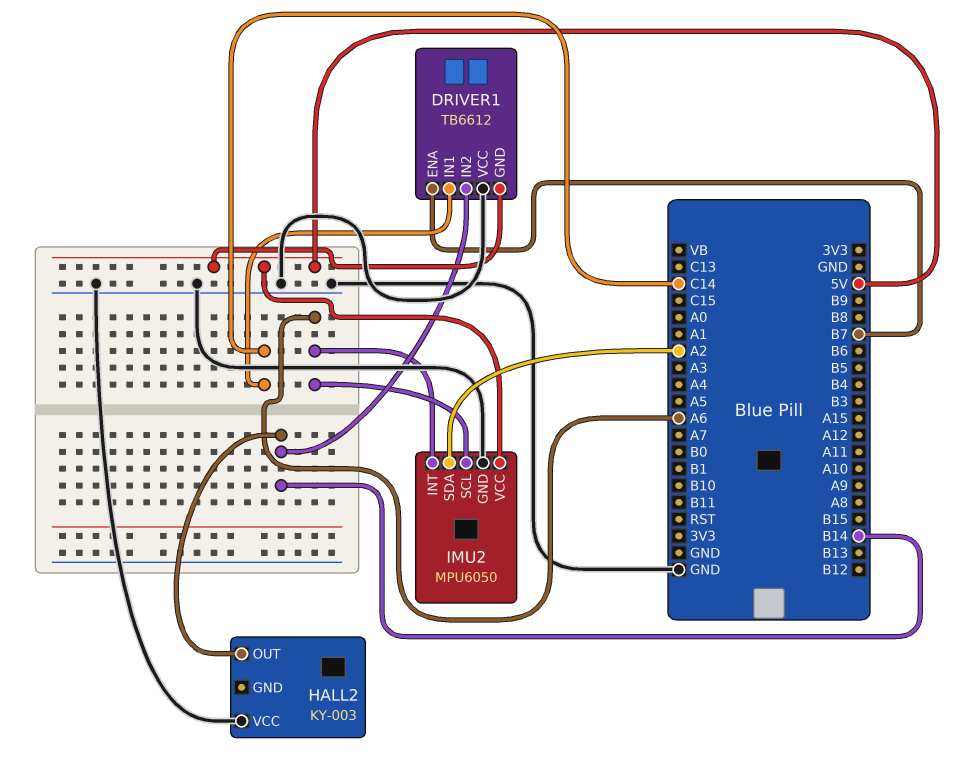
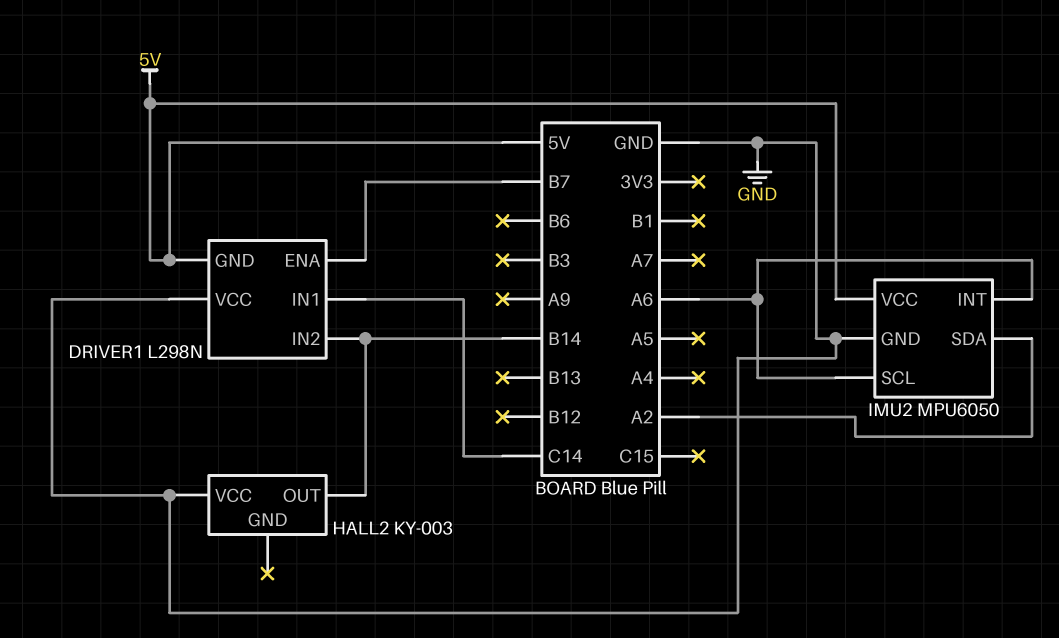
DRIVER1: TB6612 -> L298N

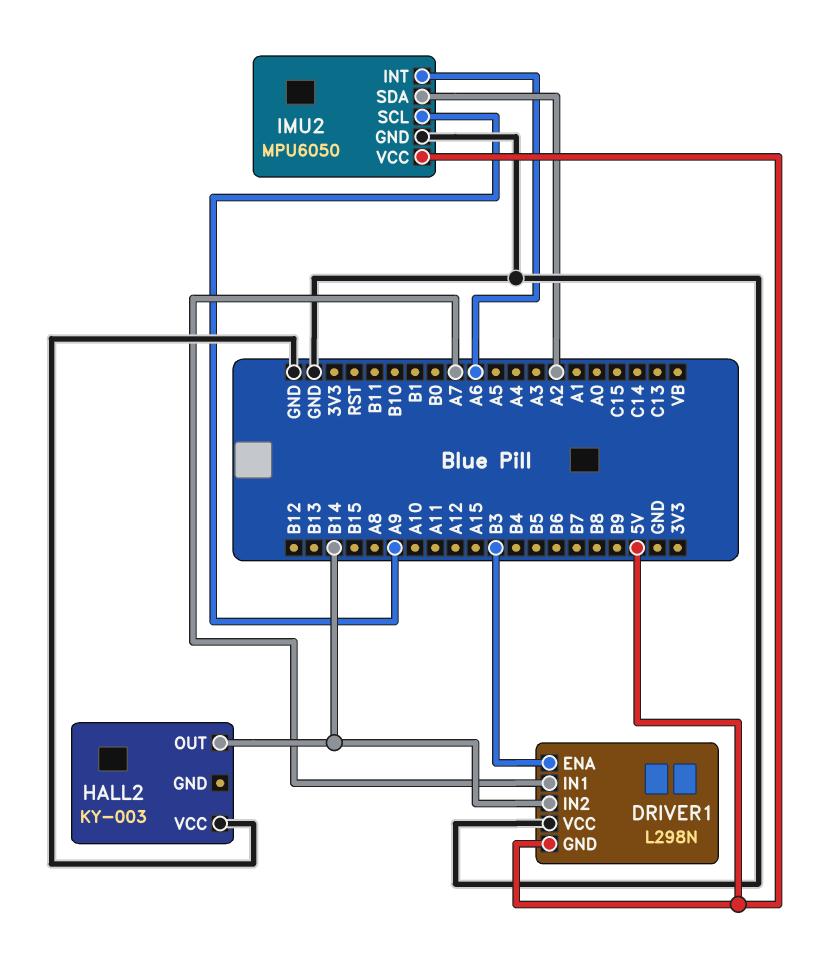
DRIVER1 pin ENA: B7 -> B3
DRIVER1 pin IN1: C14 -> A7
IMU2 pin SCL: A6 -> A9

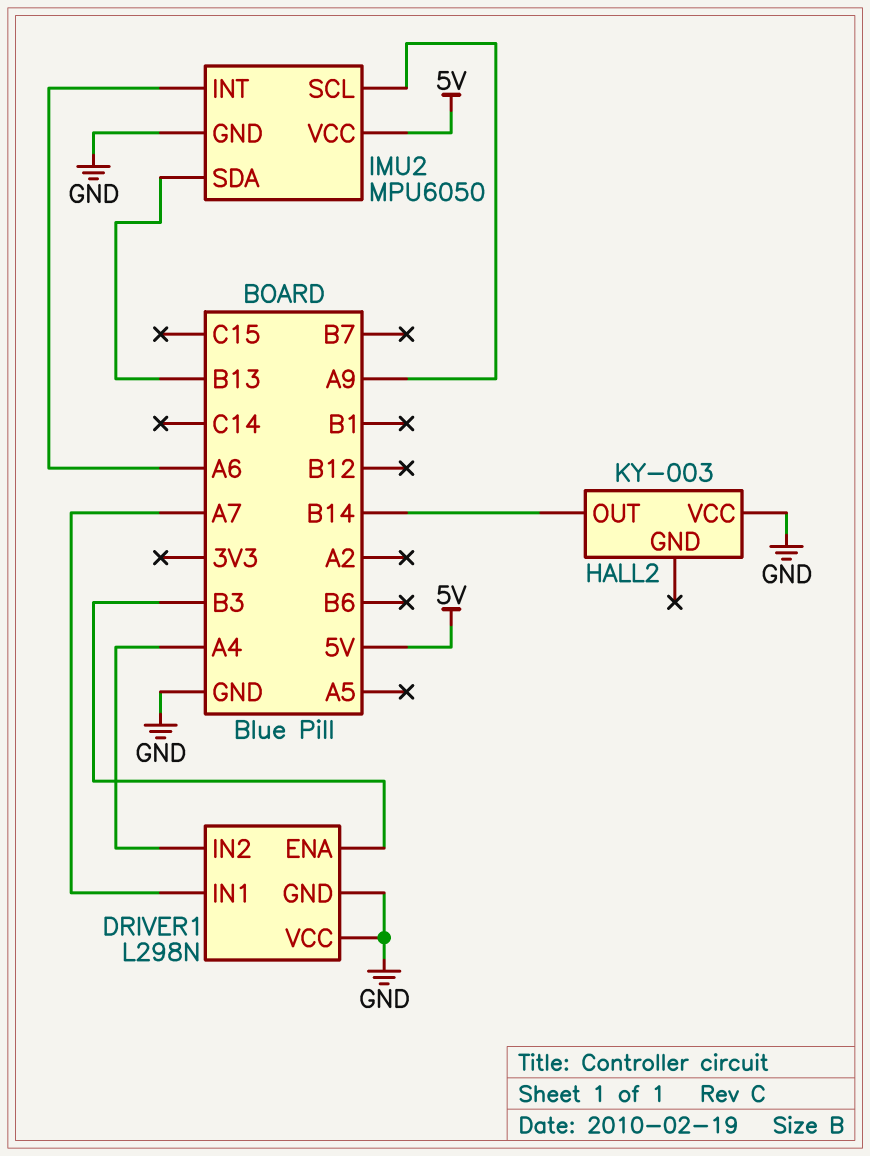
DRIVER1 pin GND: 5V -> GND
DRIVER1 pin IN2: B14 -> A4
IMU2 pin SDA: A2 -> B13

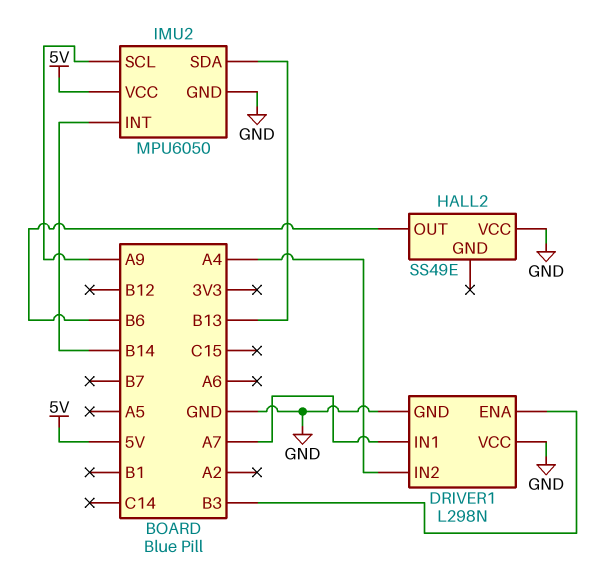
HALL2: KY-003 -> SS49E
HALL2 pin OUT: B14 -> B6
IMU2 pin INT: A6 -> B14

